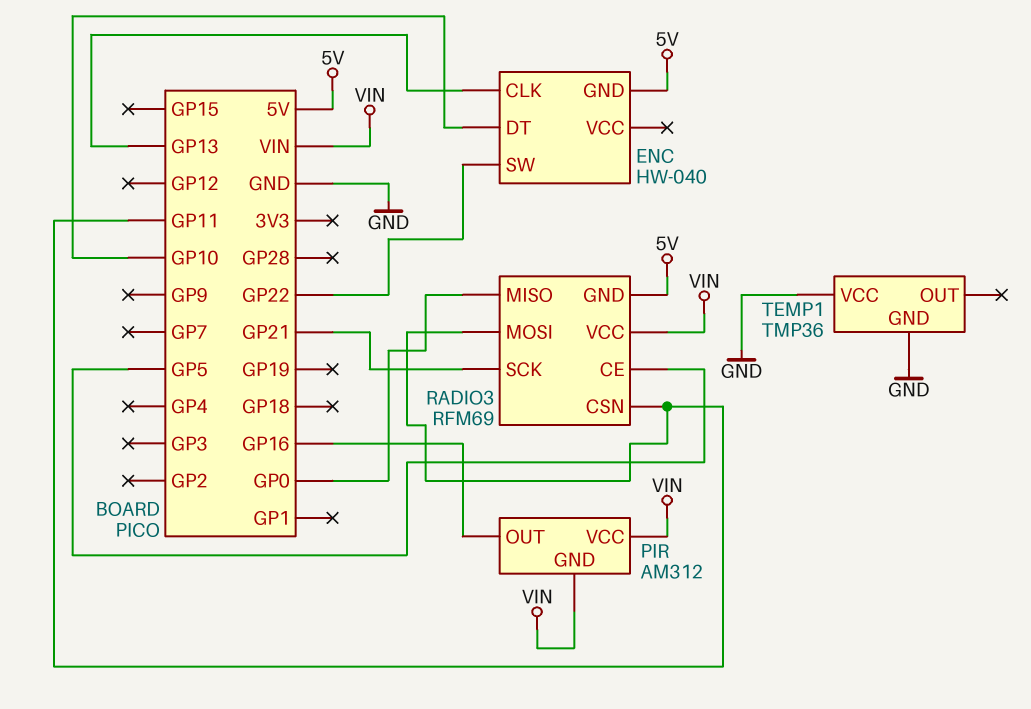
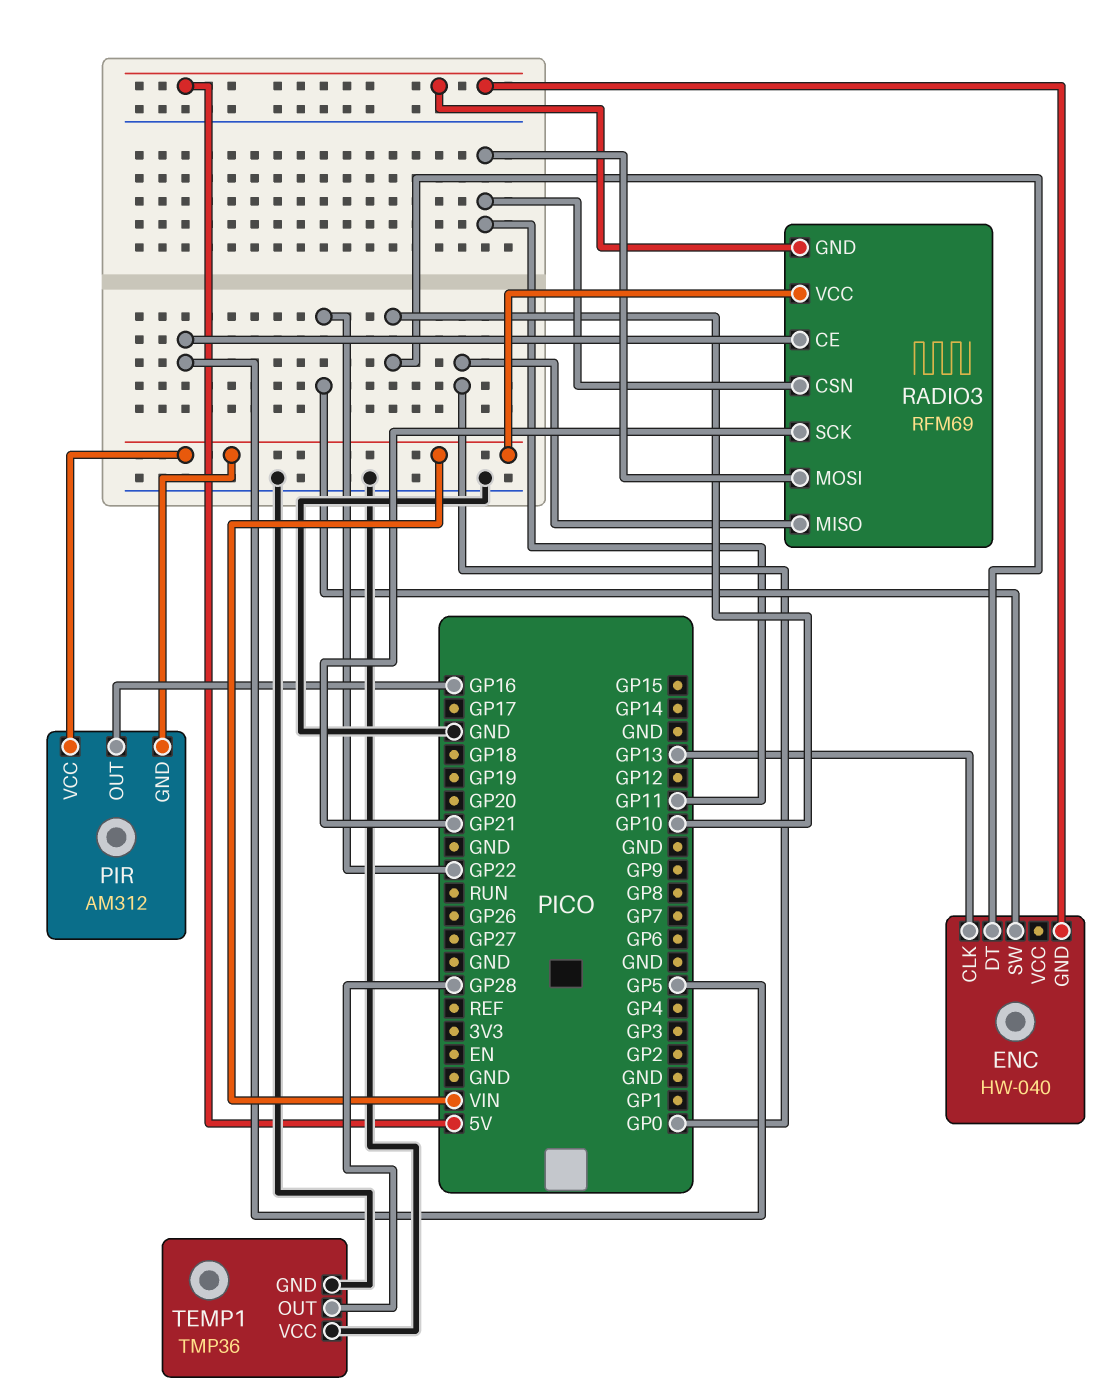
TEMP1 pin OUT: none -> GP28

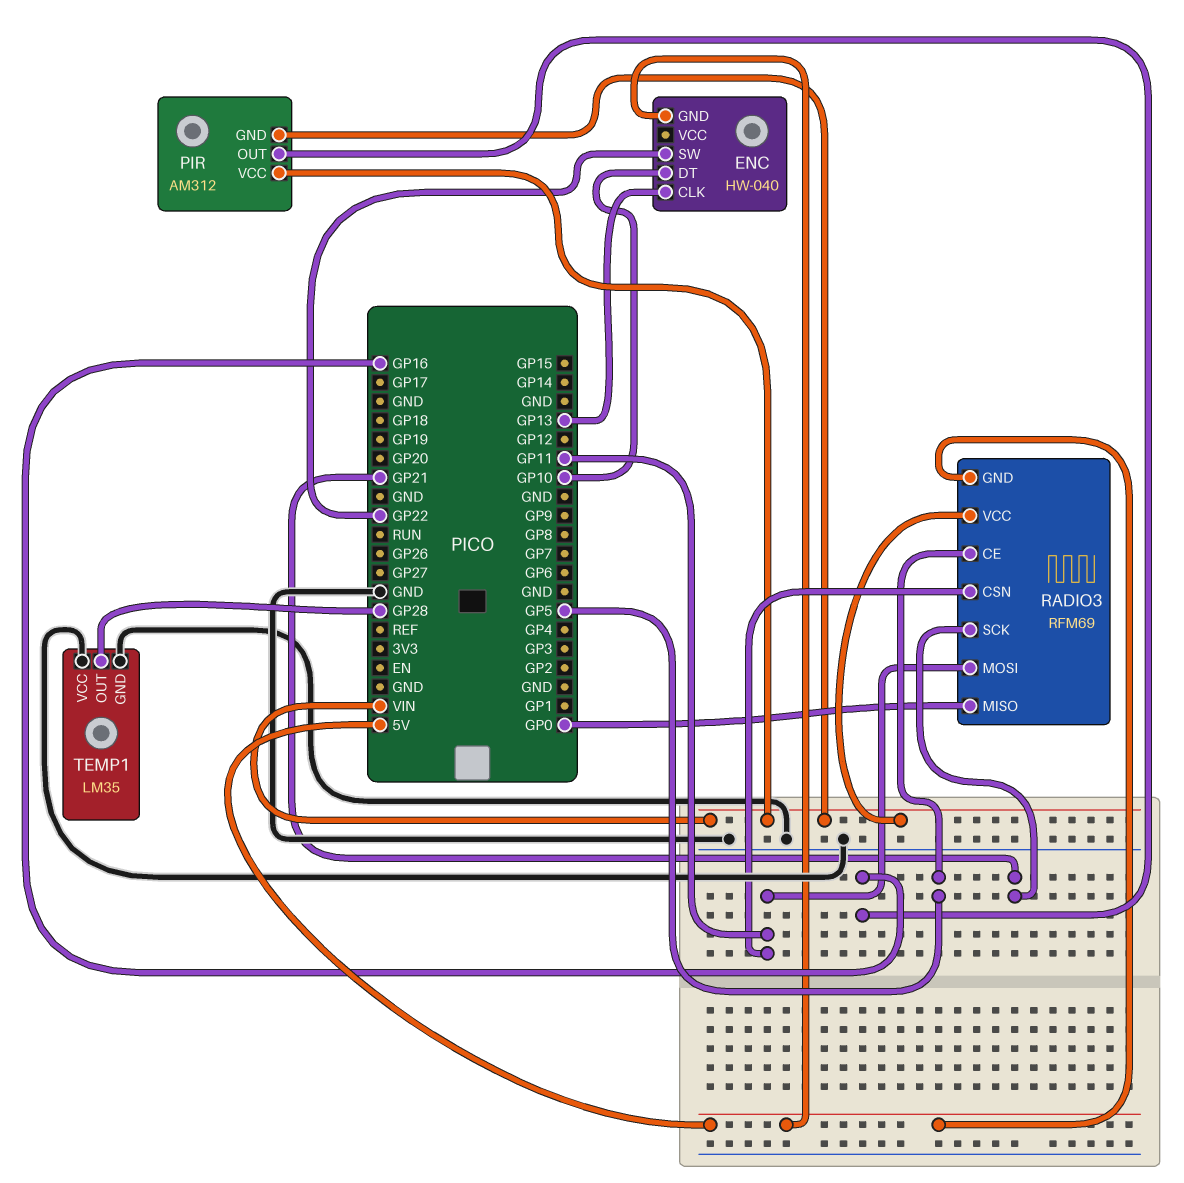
TEMP1: TMP36 -> LM35

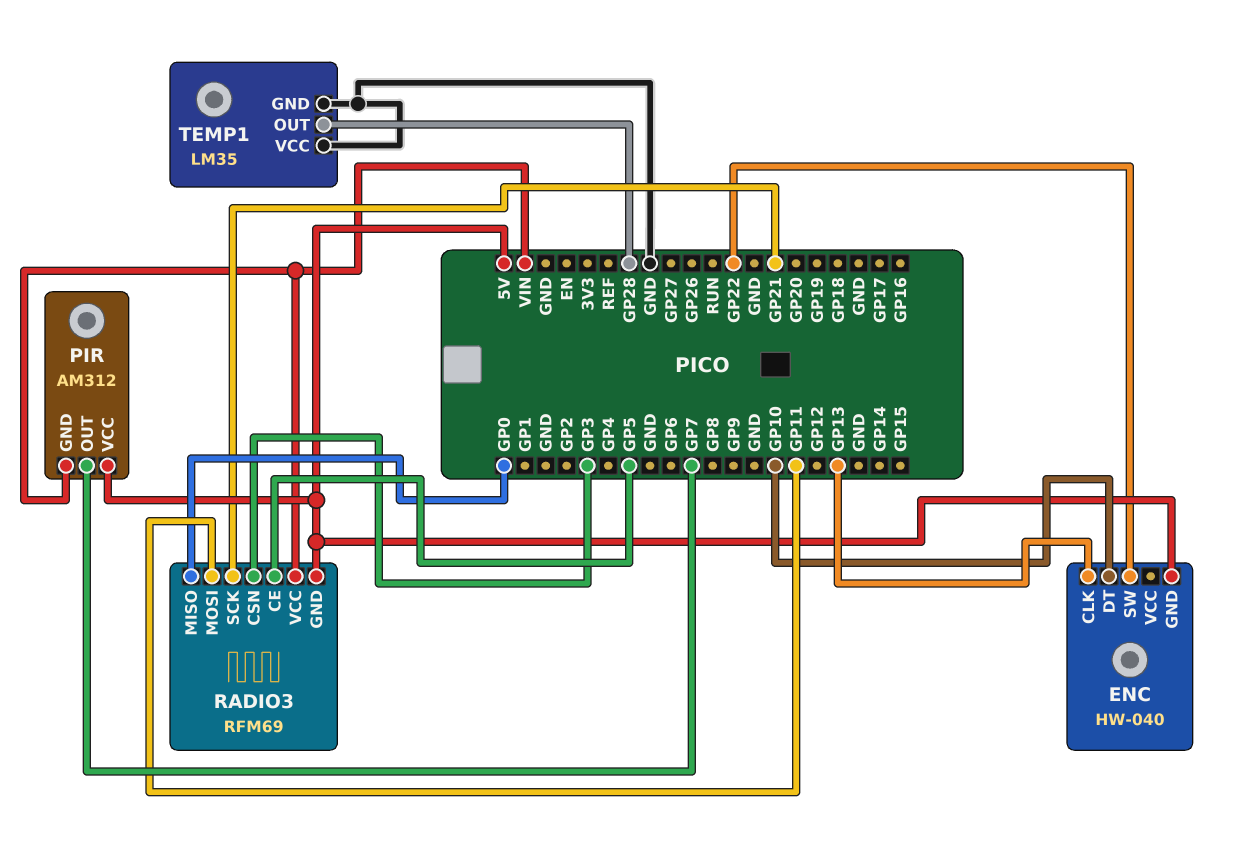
PIR pin OUT: GP16 -> GP7
PIR pin VCC: VIN -> 5V
RADIO3 pin CSN: GP11 -> GP3

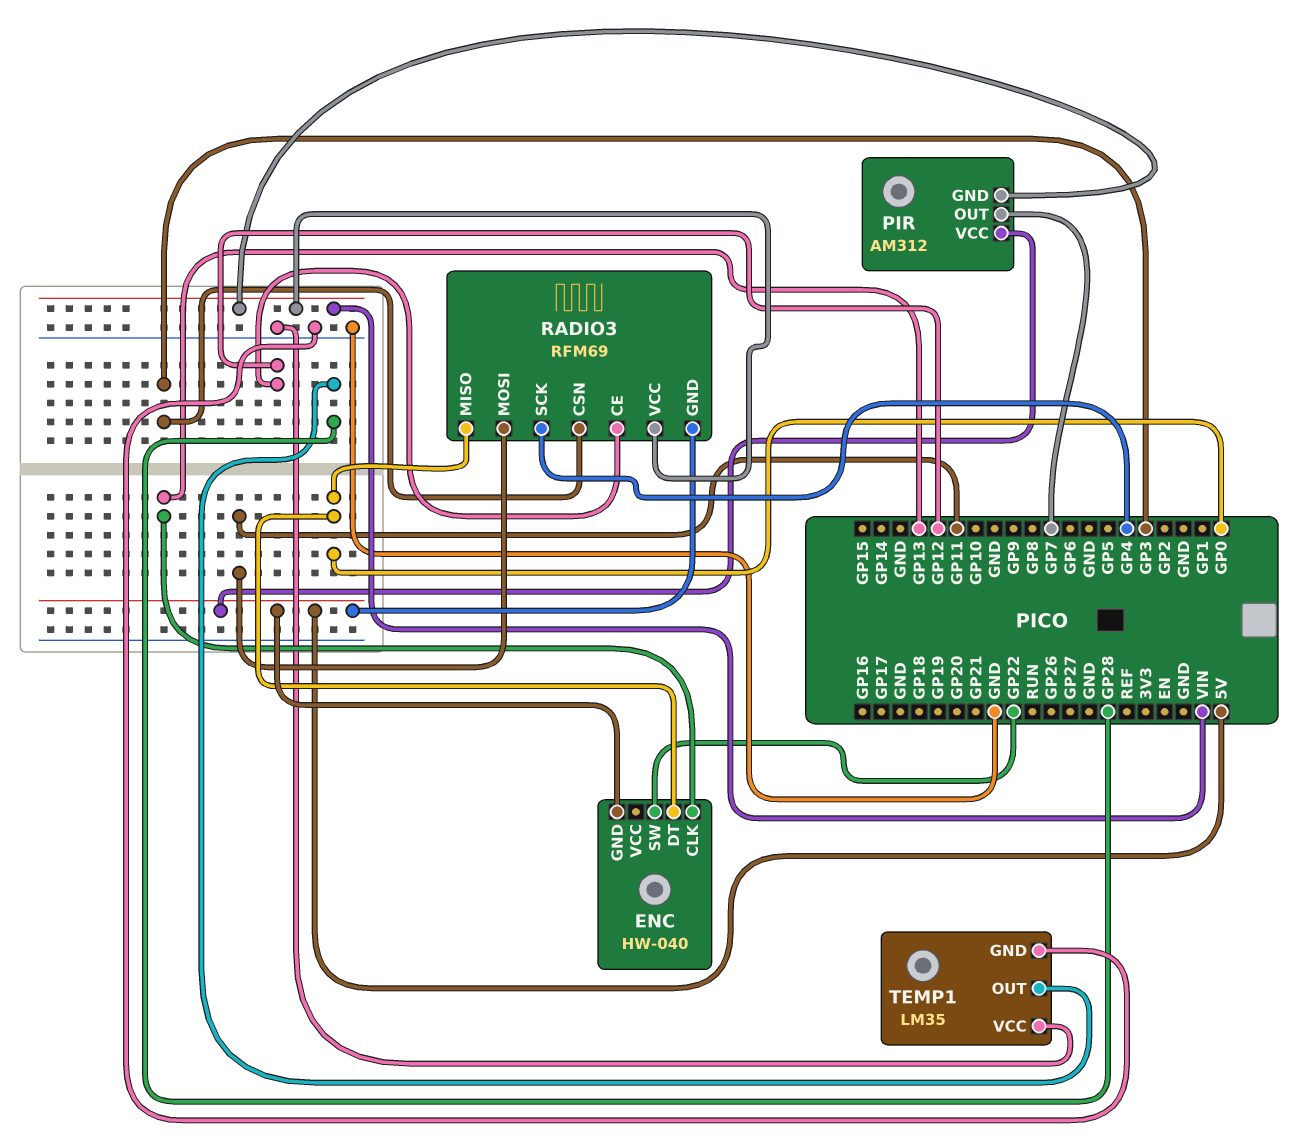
ENC pin DT: GP10 -> GP0
RADIO3 pin CE: GP5 -> GP12
RADIO3 pin SCK: GP21 -> GP4

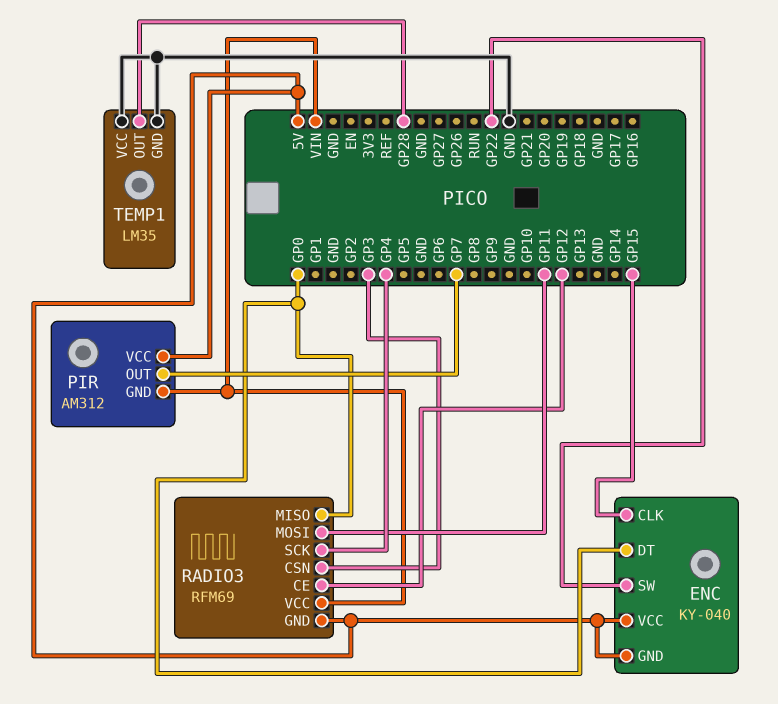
ENC: HW-040 -> KY-040
ENC pin CLK: GP13 -> GP15
ENC pin VCC: none -> 5V

